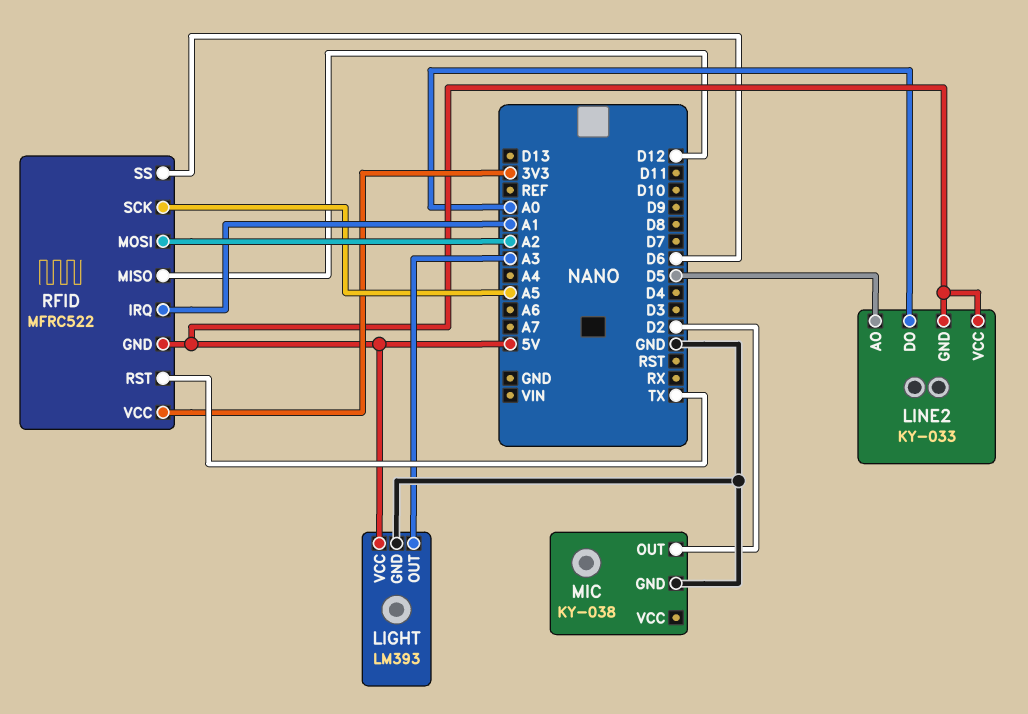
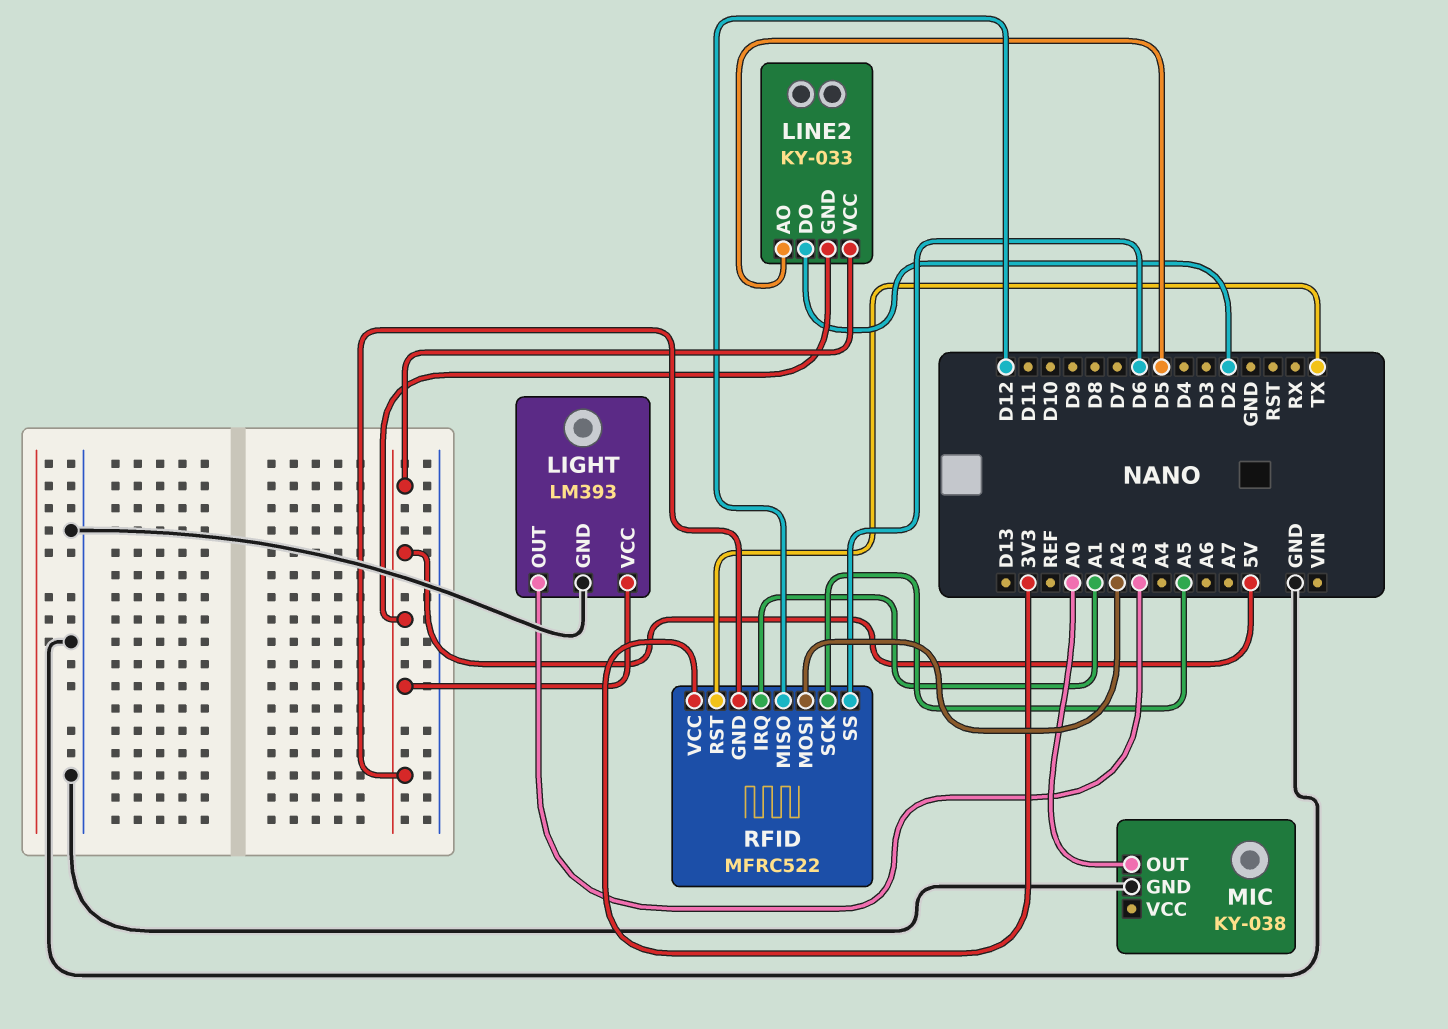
LINE2 pin DO: A0 -> D2
MIC pin OUT: D2 -> A0

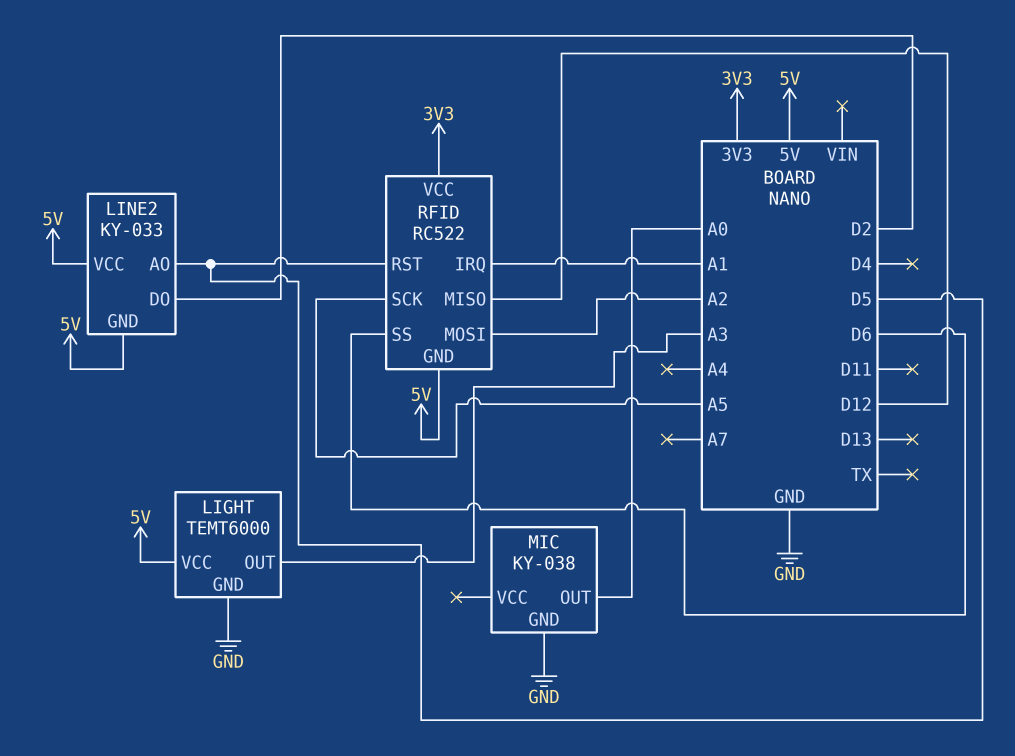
LIGHT: LM393 -> TEMT6000
RFID: MFRC522 -> RC522
RFID pin RST: TX -> D5

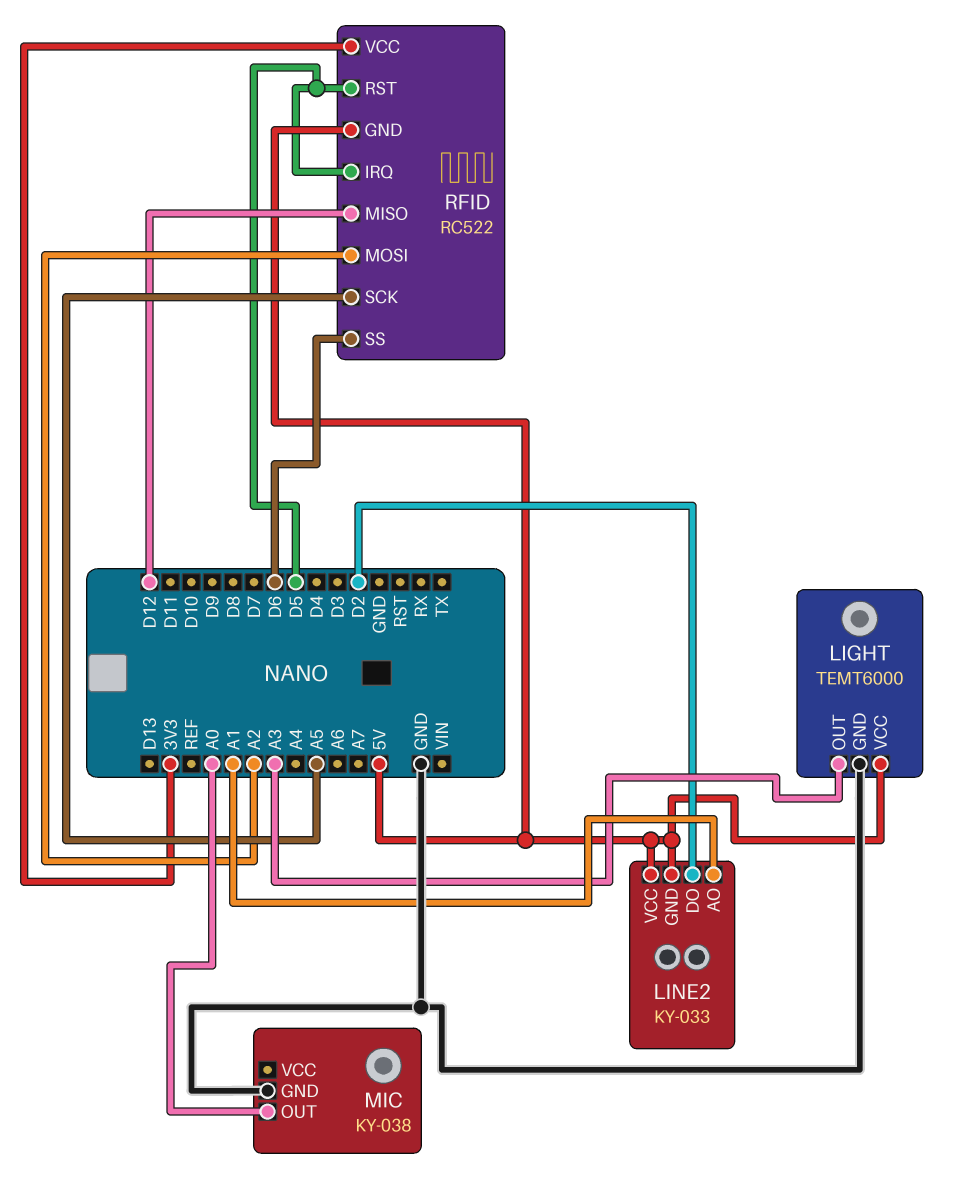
LINE2 pin AO: D5 -> A1
RFID pin IRQ: A1 -> D5

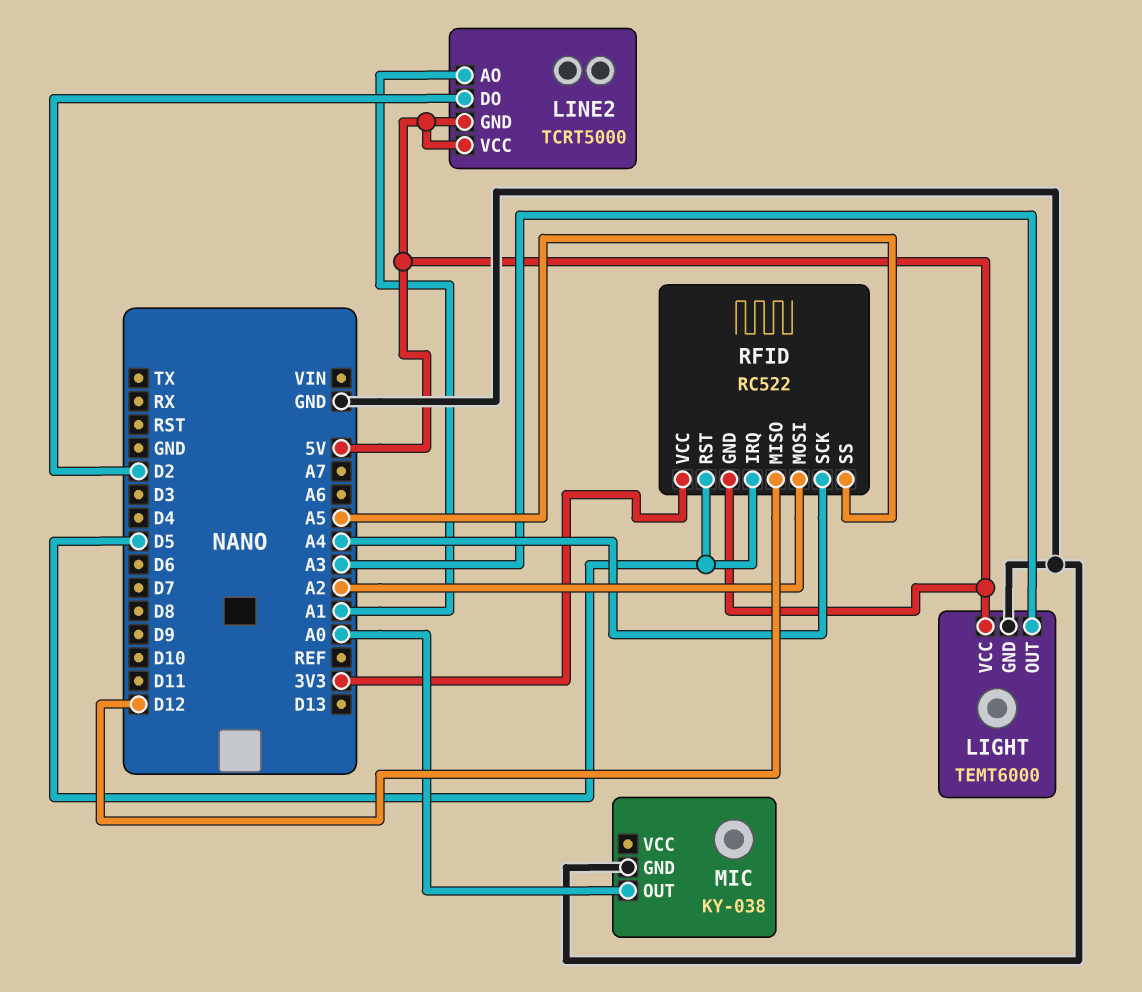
LINE2: KY-033 -> TCRT5000
RFID pin SCK: A5 -> A4
RFID pin SS: D6 -> A5

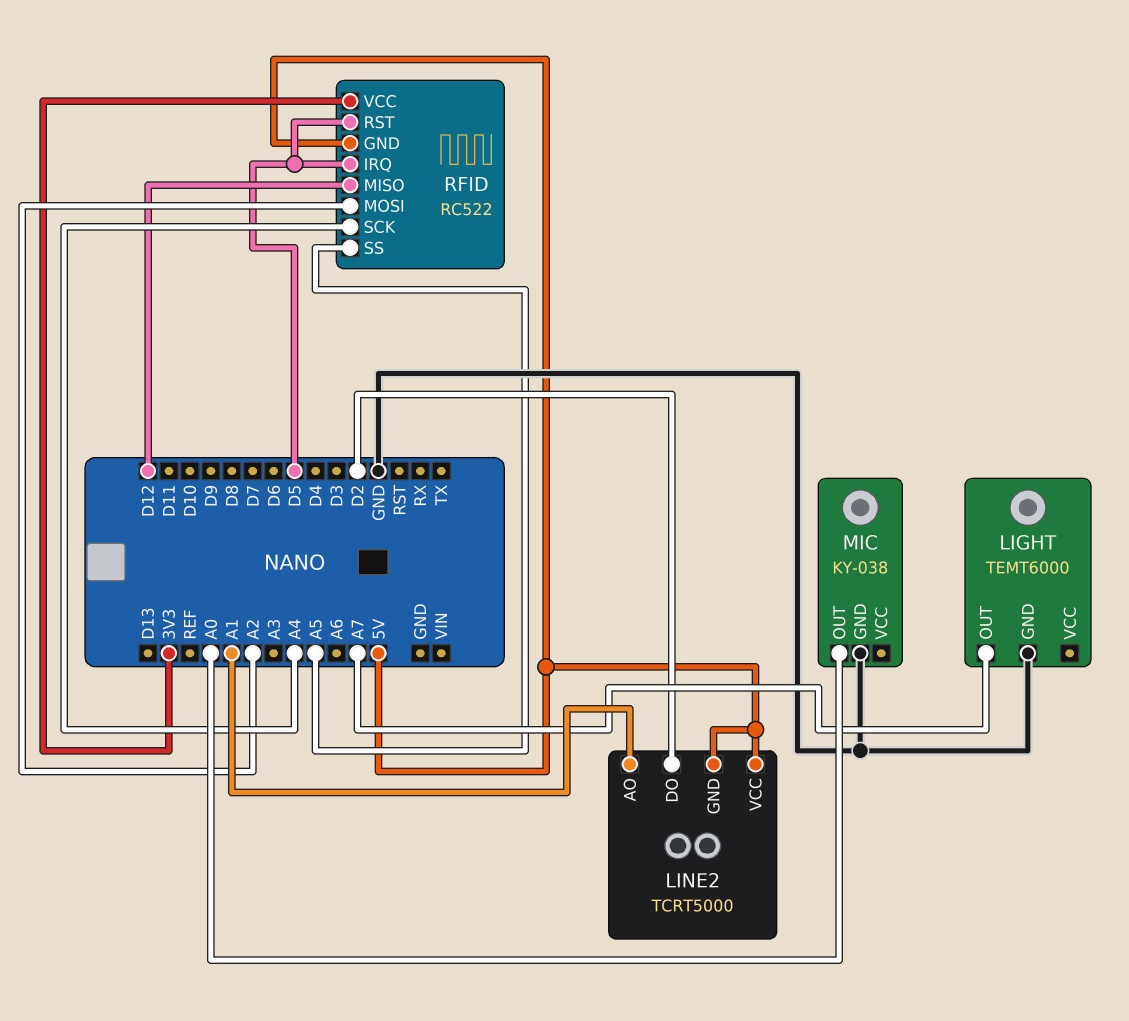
LIGHT pin OUT: A3 -> A7
LIGHT pin VCC: 5V -> none

